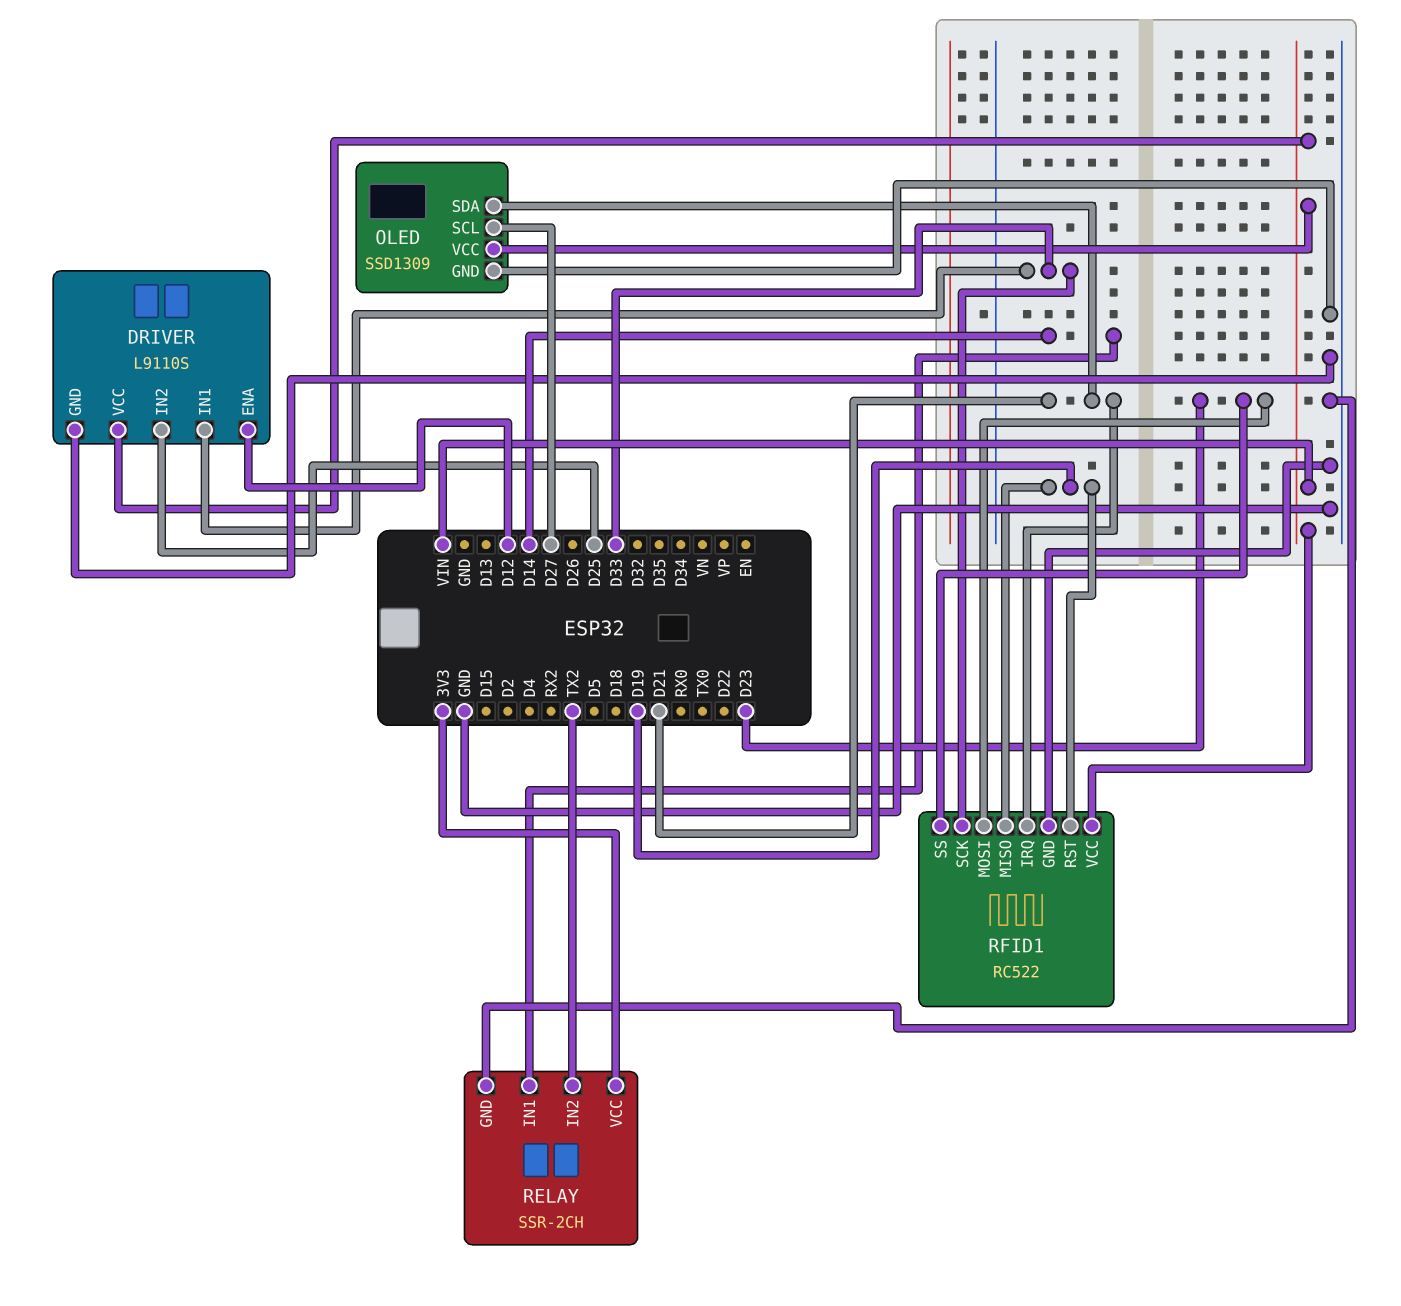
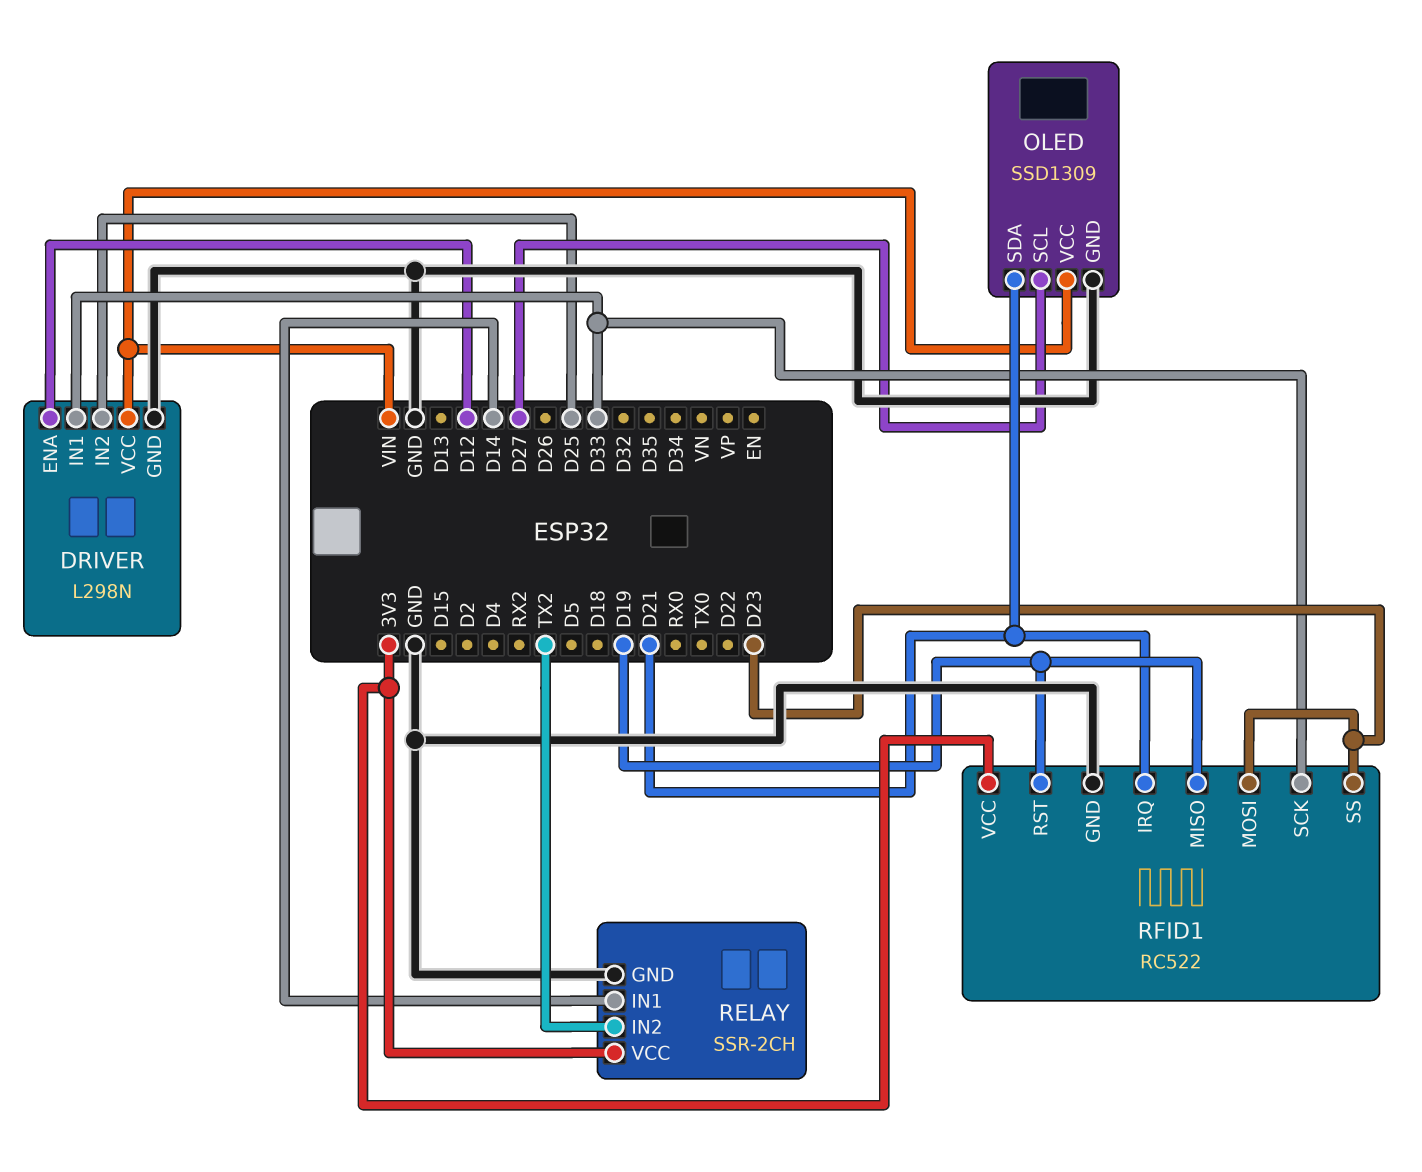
DRIVER: L9110S -> L298N
RFID1 pin VCC: VIN -> 3V3

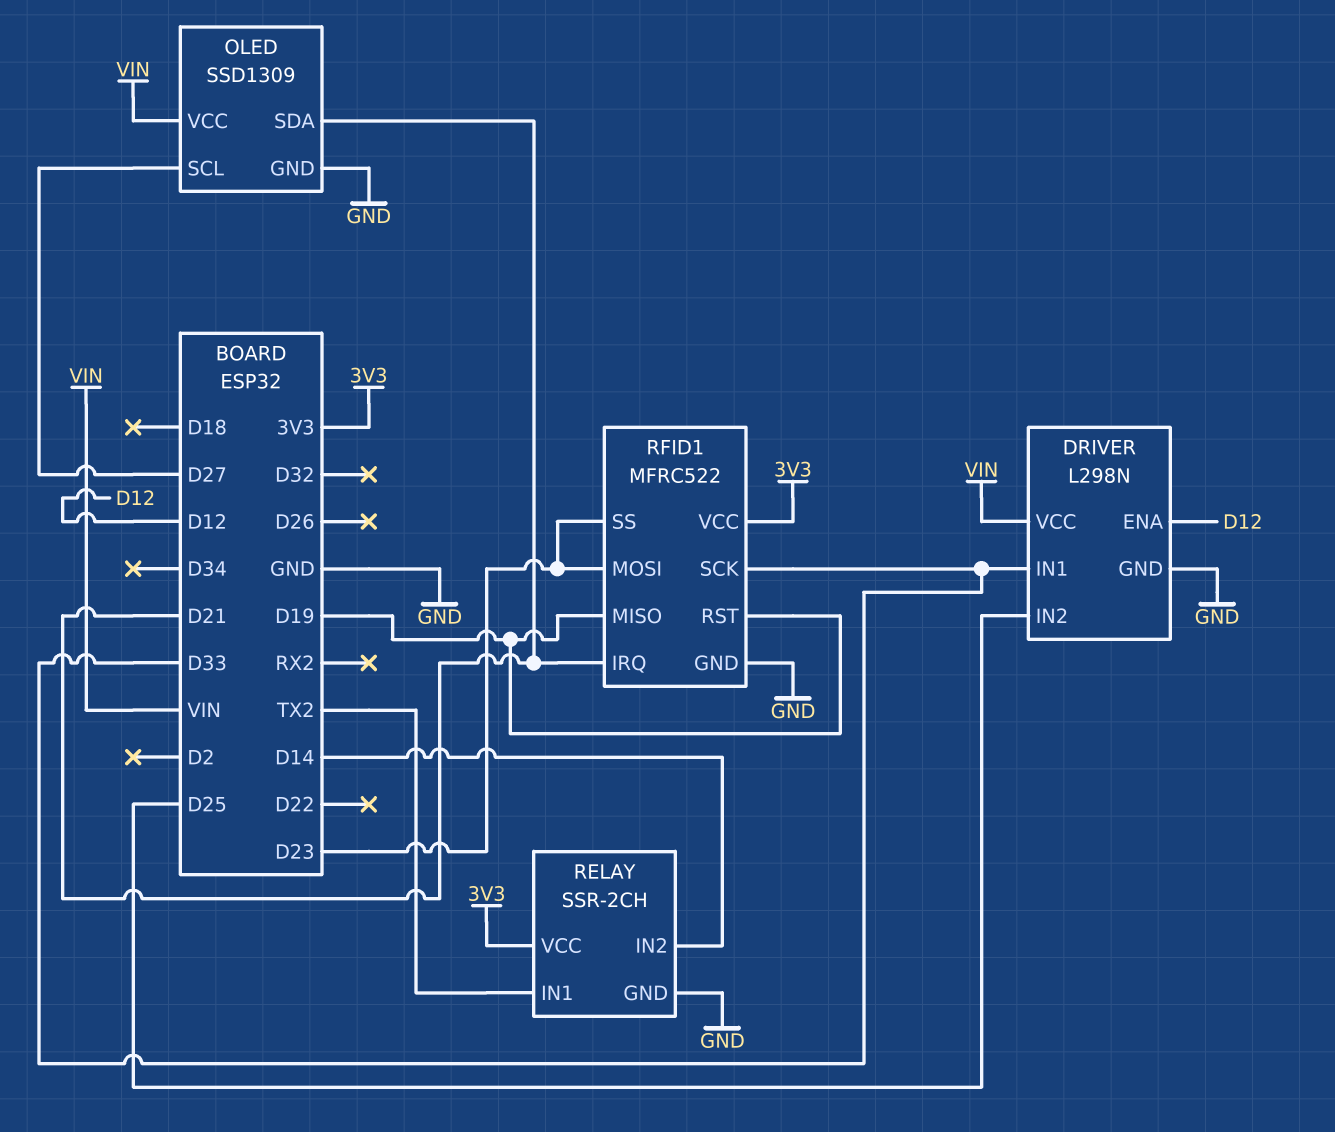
RELAY pin IN1: D14 -> TX2
RELAY pin IN2: TX2 -> D14
RFID1: RC522 -> MFRC522

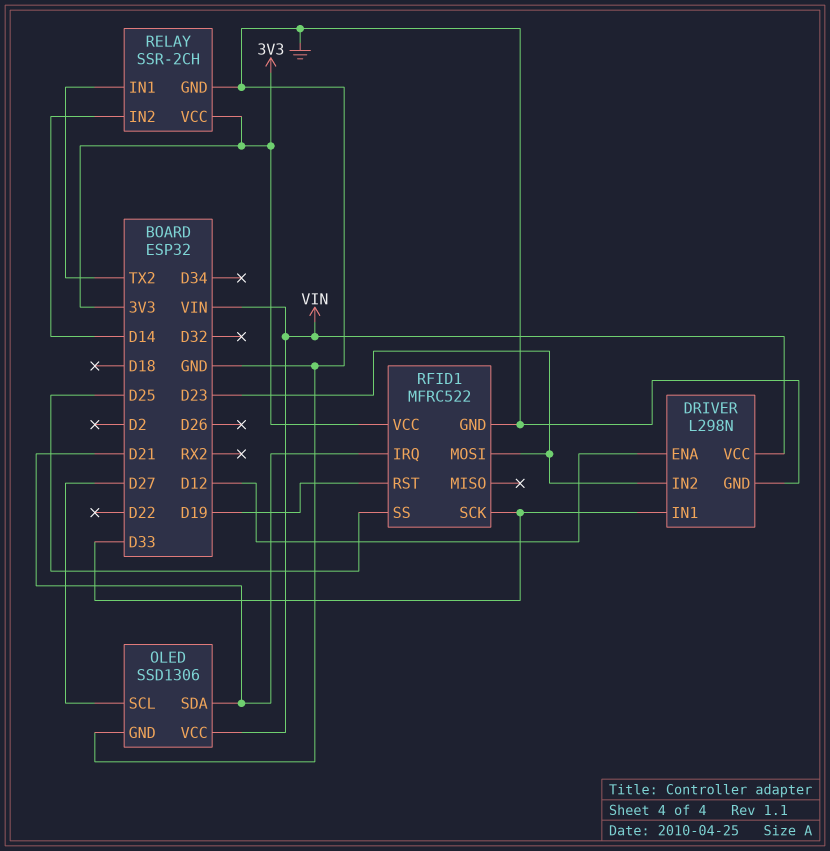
DRIVER pin IN2: D25 -> D23
OLED: SSD1309 -> SSD1306
RFID1 pin MISO: D19 -> none
RFID1 pin SS: D23 -> D25

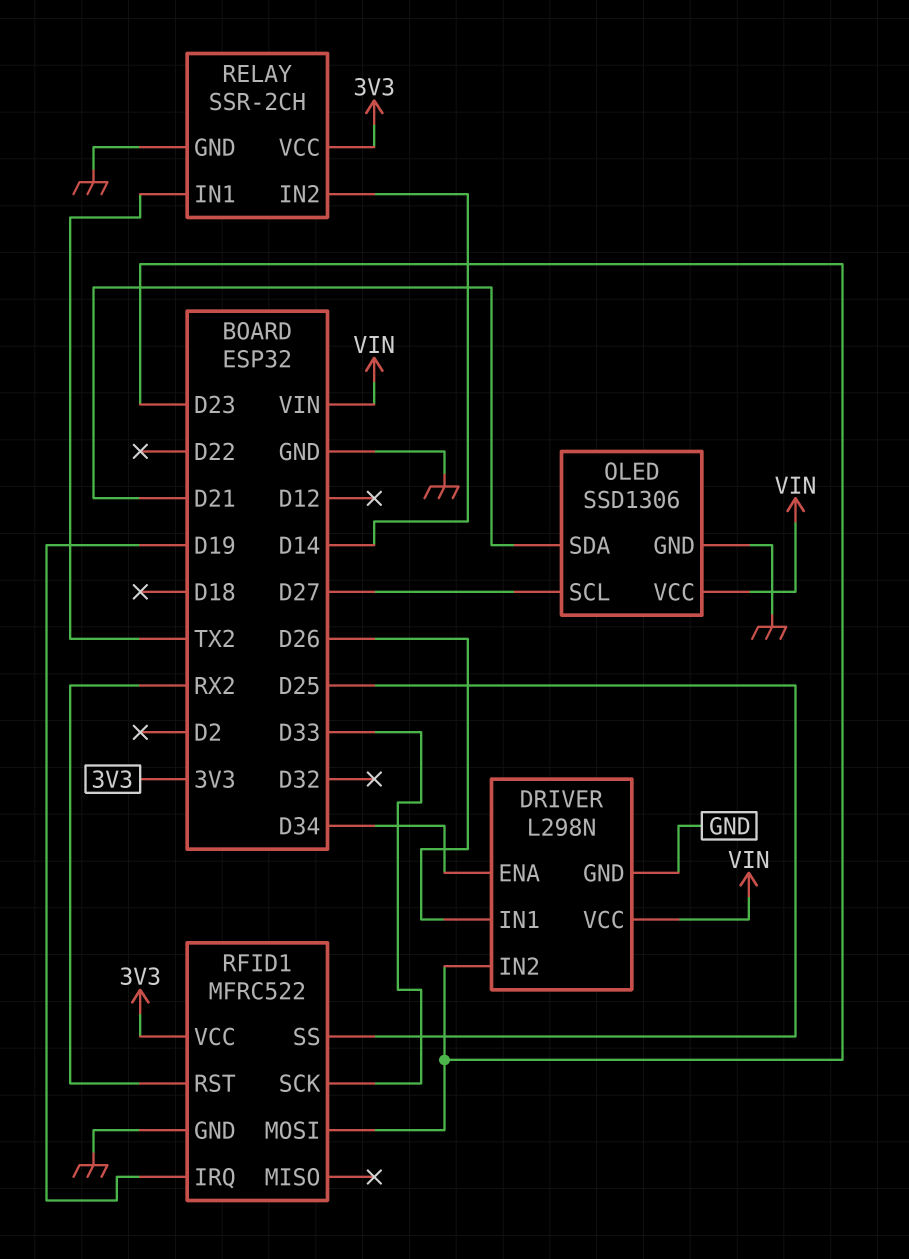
DRIVER pin ENA: D12 -> D34
DRIVER pin IN1: D33 -> D26
RFID1 pin IRQ: D21 -> D19
RFID1 pin RST: D19 -> RX2

